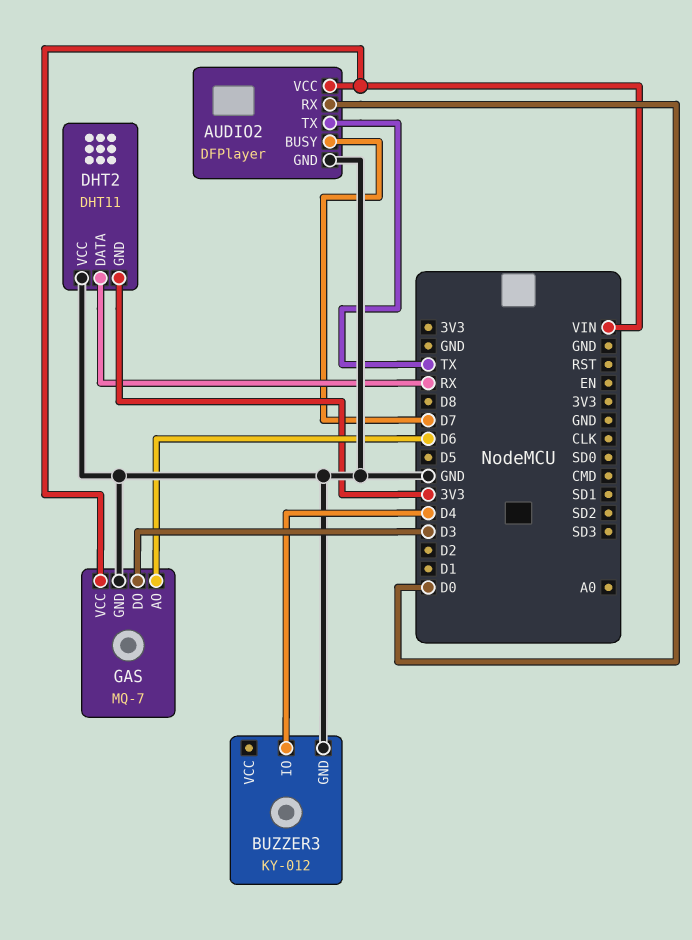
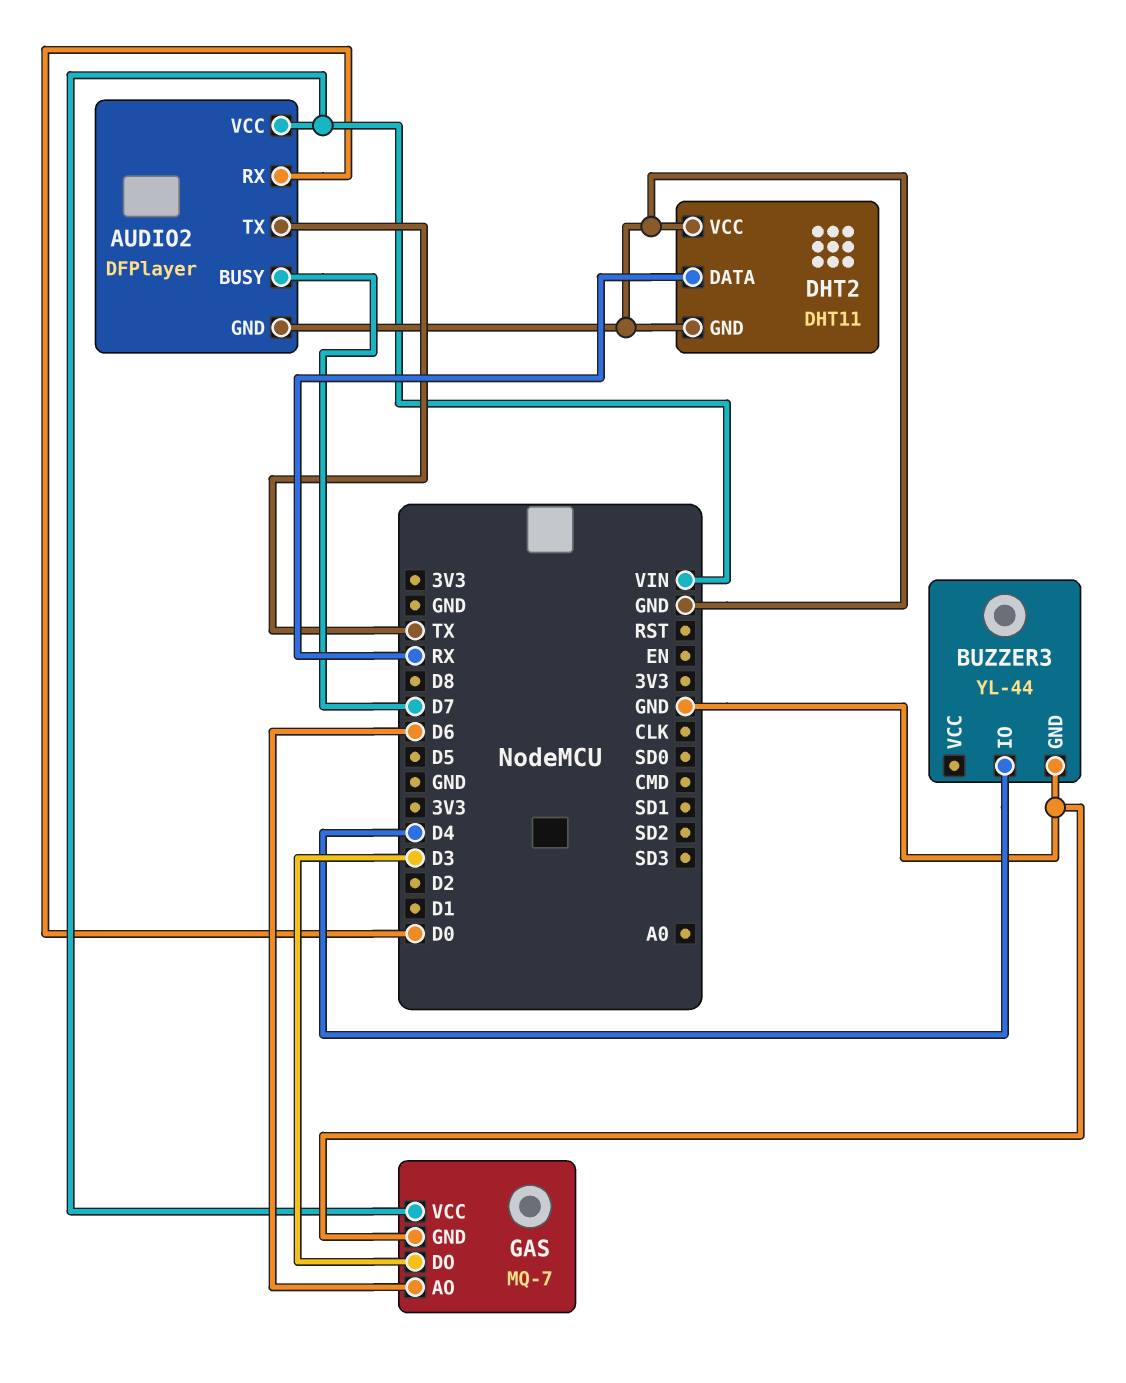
BUZZER3: KY-012 -> YL-44
DHT2 pin GND: 3V3 -> GND

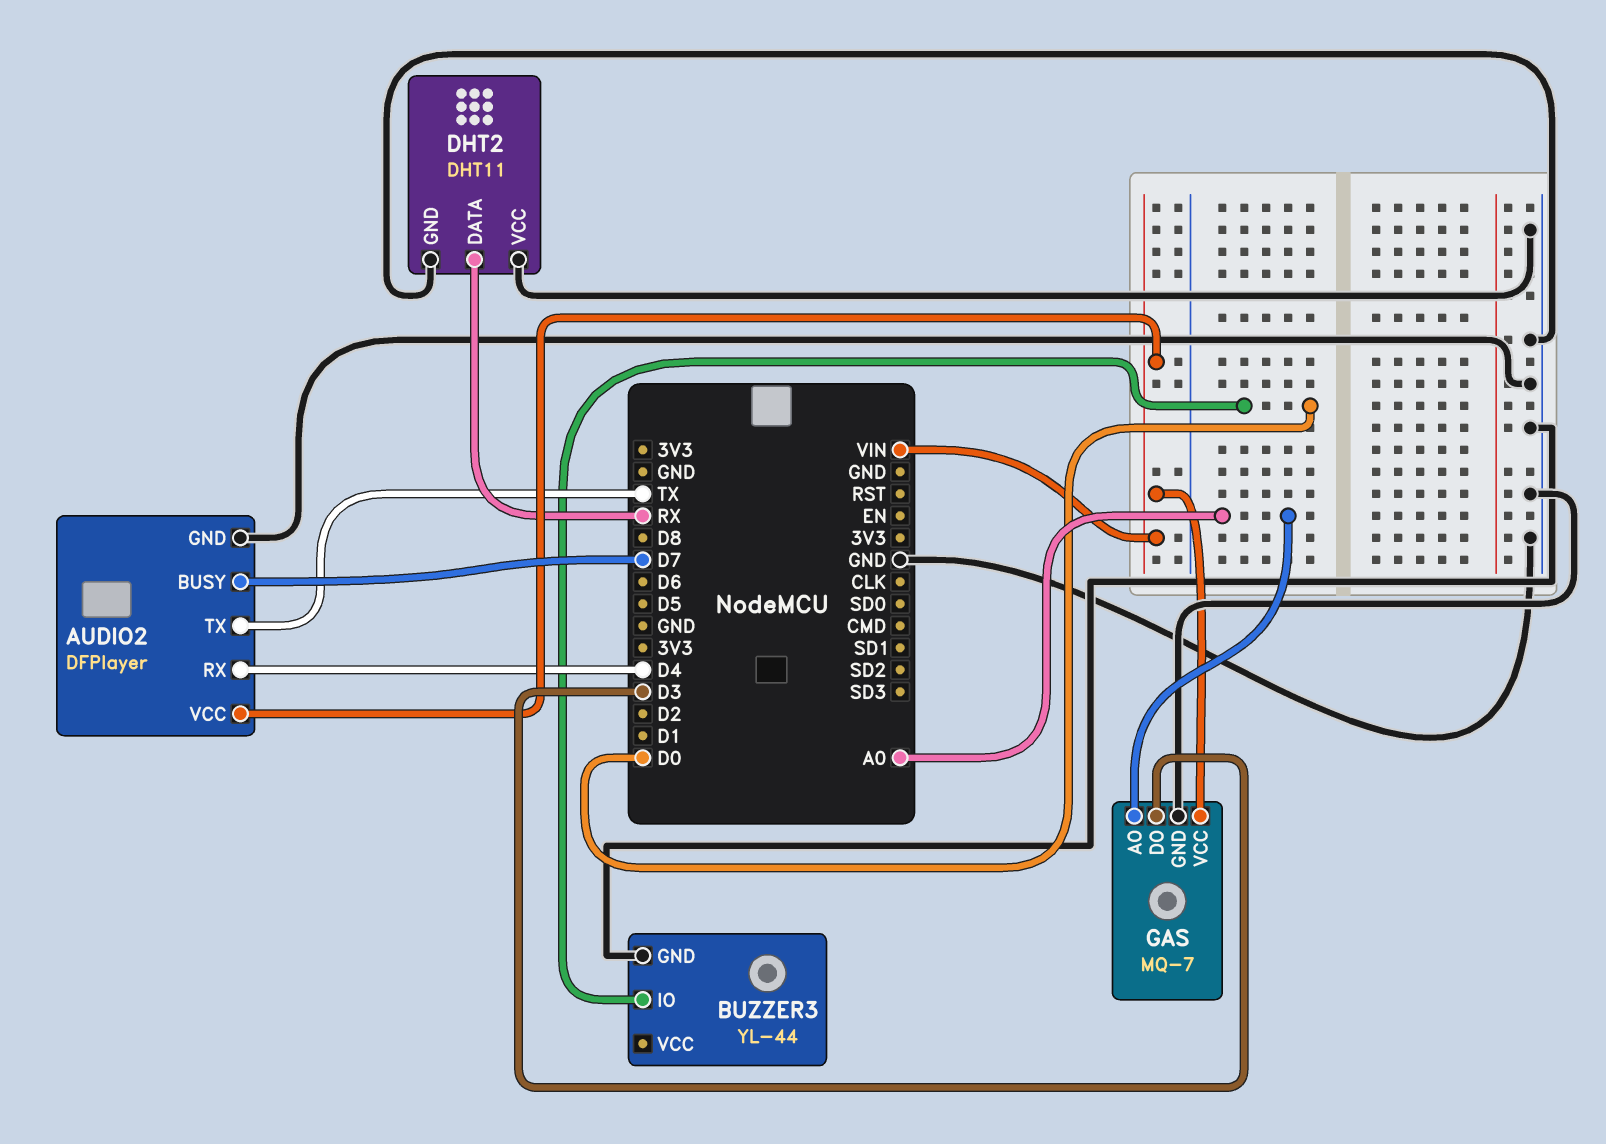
AUDIO2 pin RX: D0 -> D4
BUZZER3 pin IO: D4 -> D0
GAS pin AO: D6 -> A0

